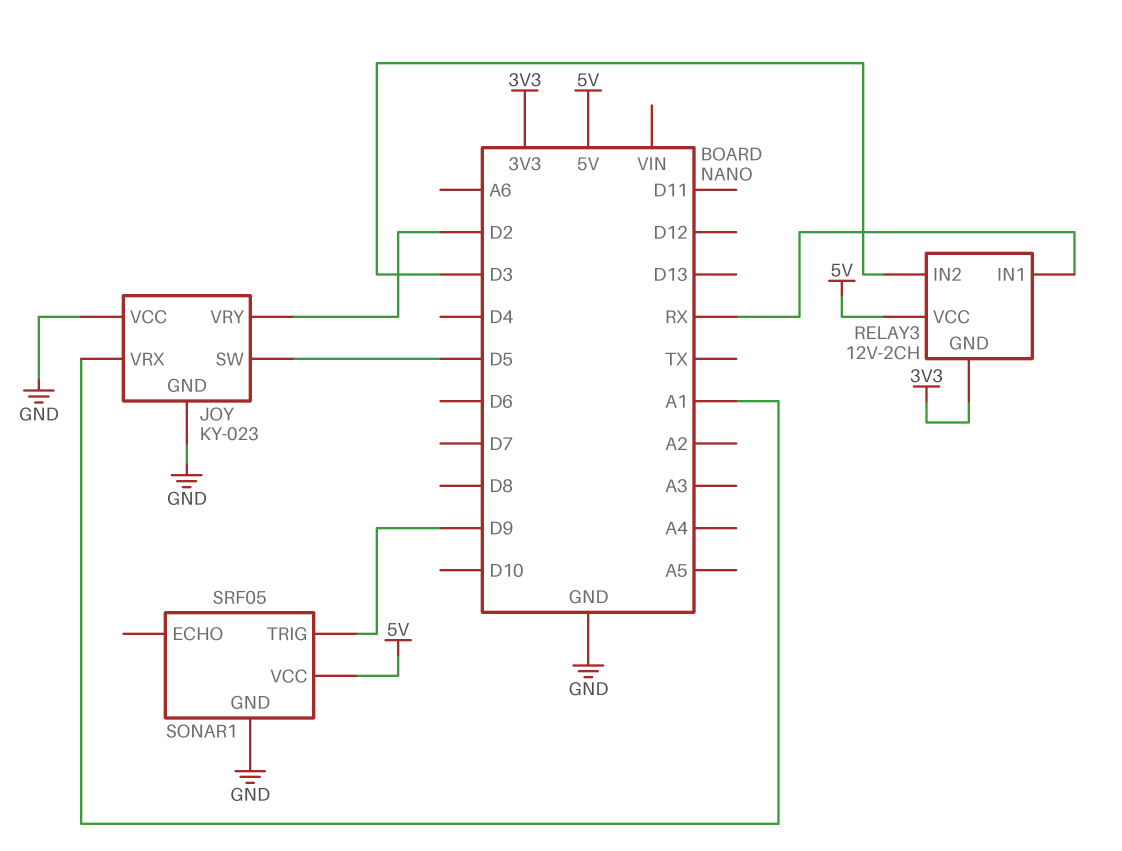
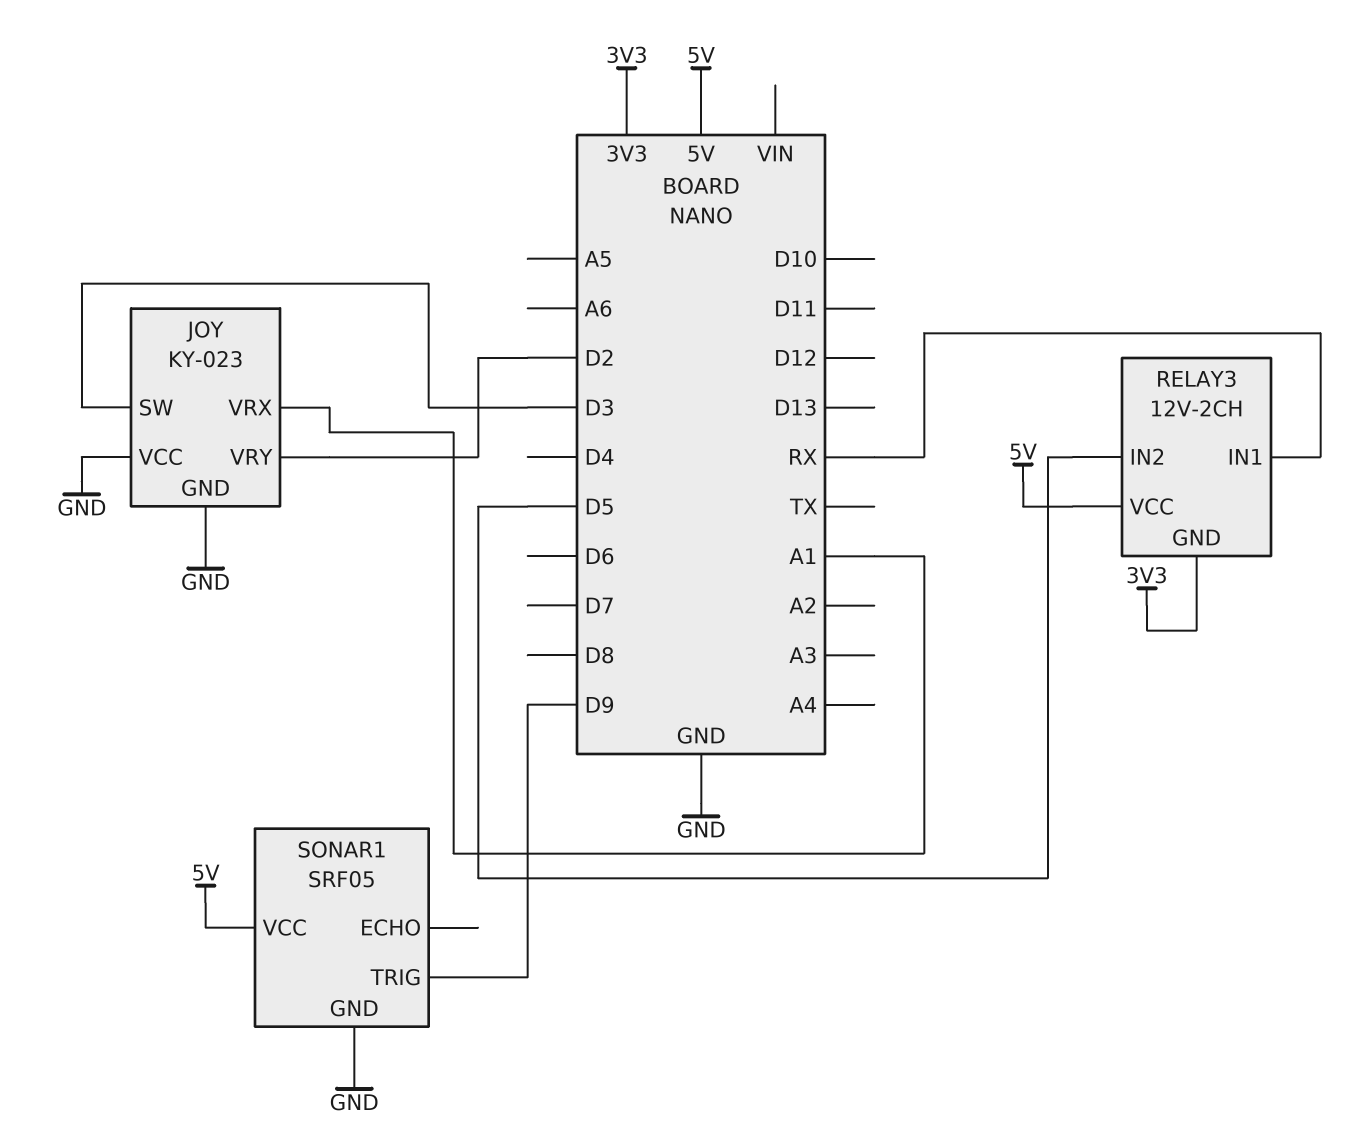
JOY pin SW: D5 -> D3
RELAY3 pin IN2: D3 -> D5

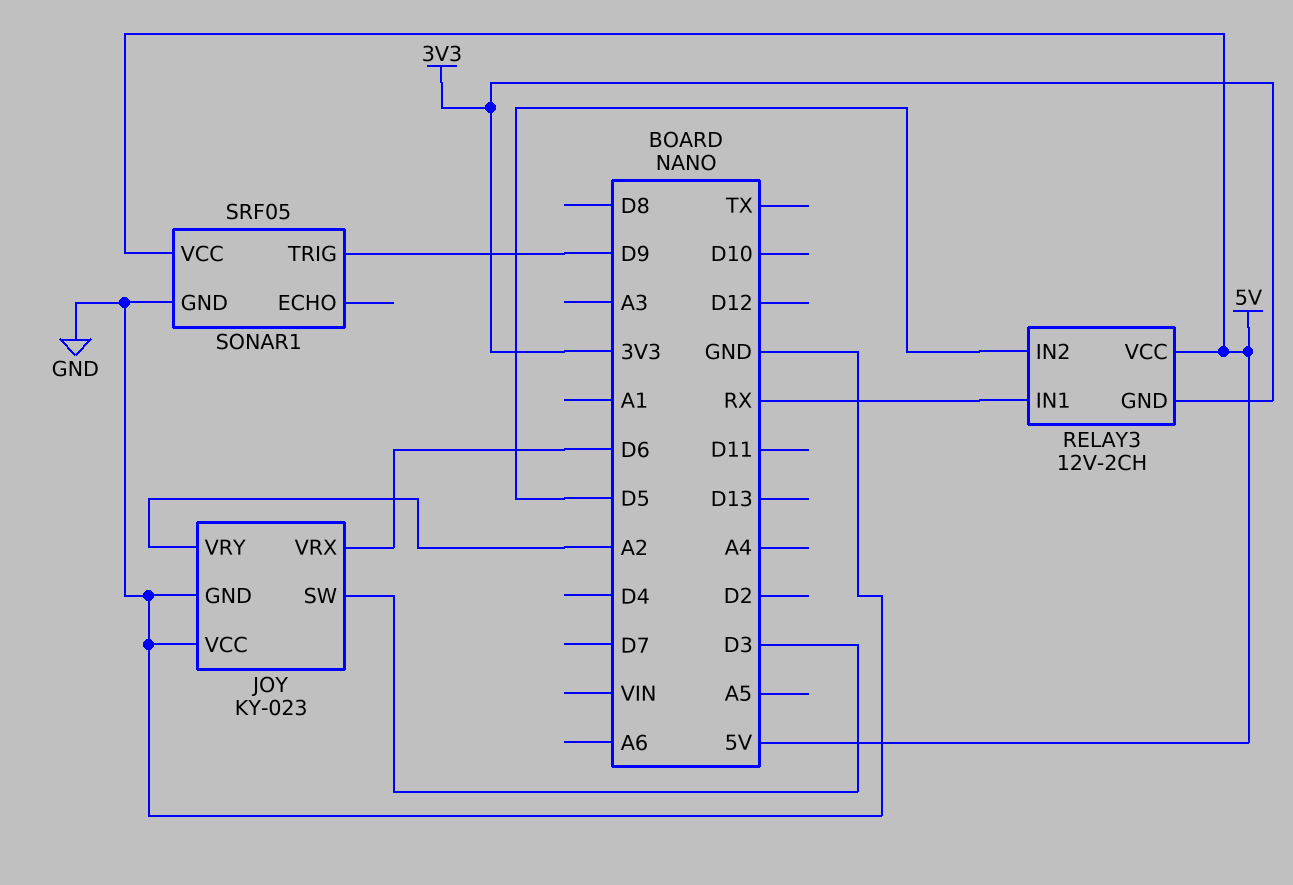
JOY pin VRX: A1 -> D6
JOY pin VRY: D2 -> A2

